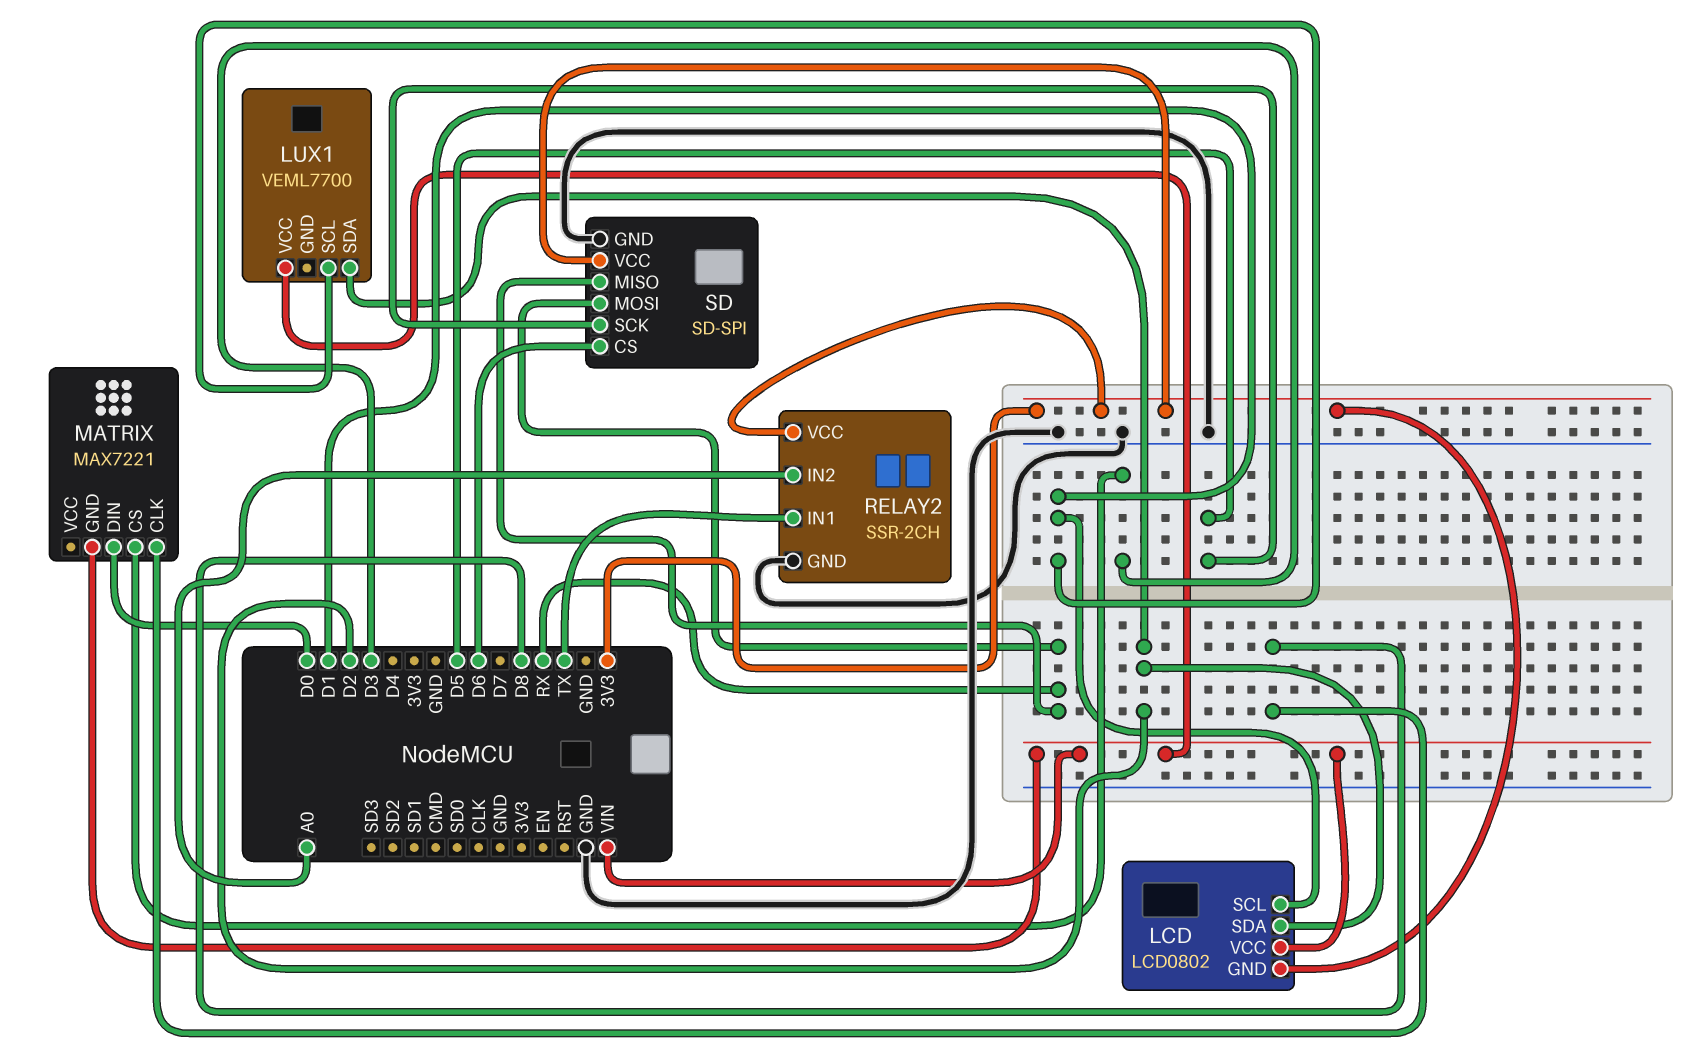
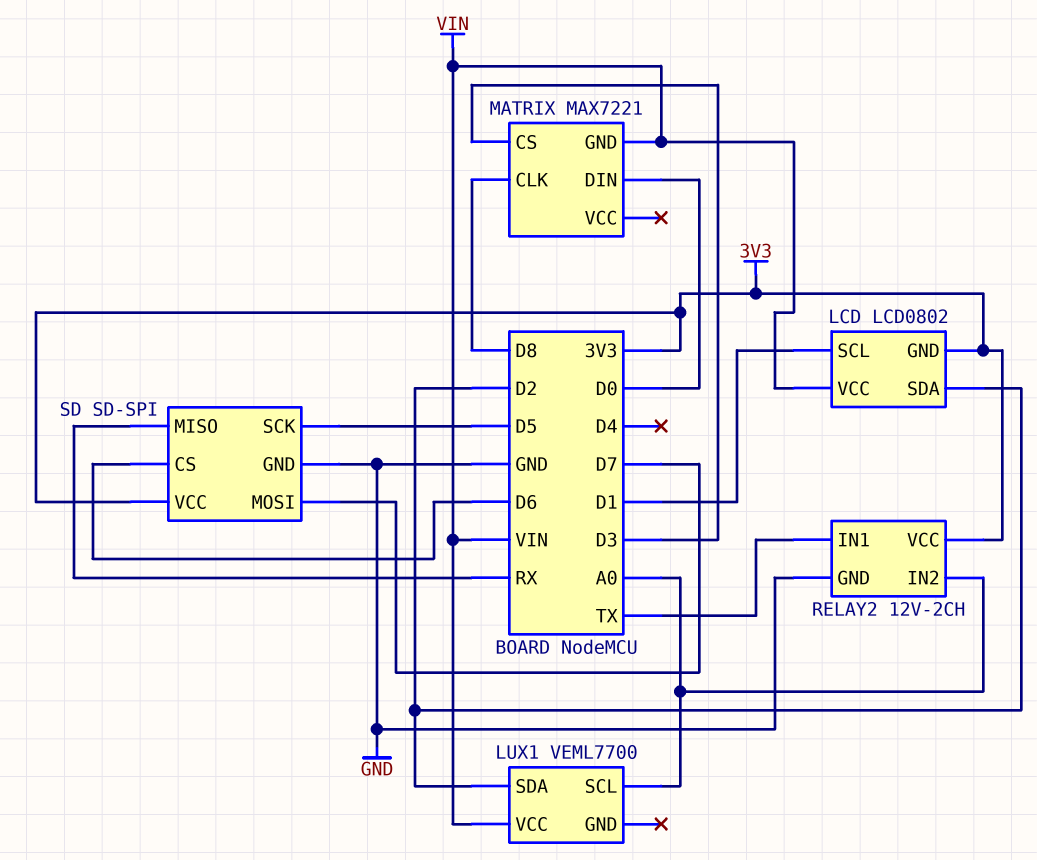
LUX1 pin SCL: D1 -> A0
RELAY2: SSR-2CH -> 12V-2CH
SD pin MOSI: RX -> D7

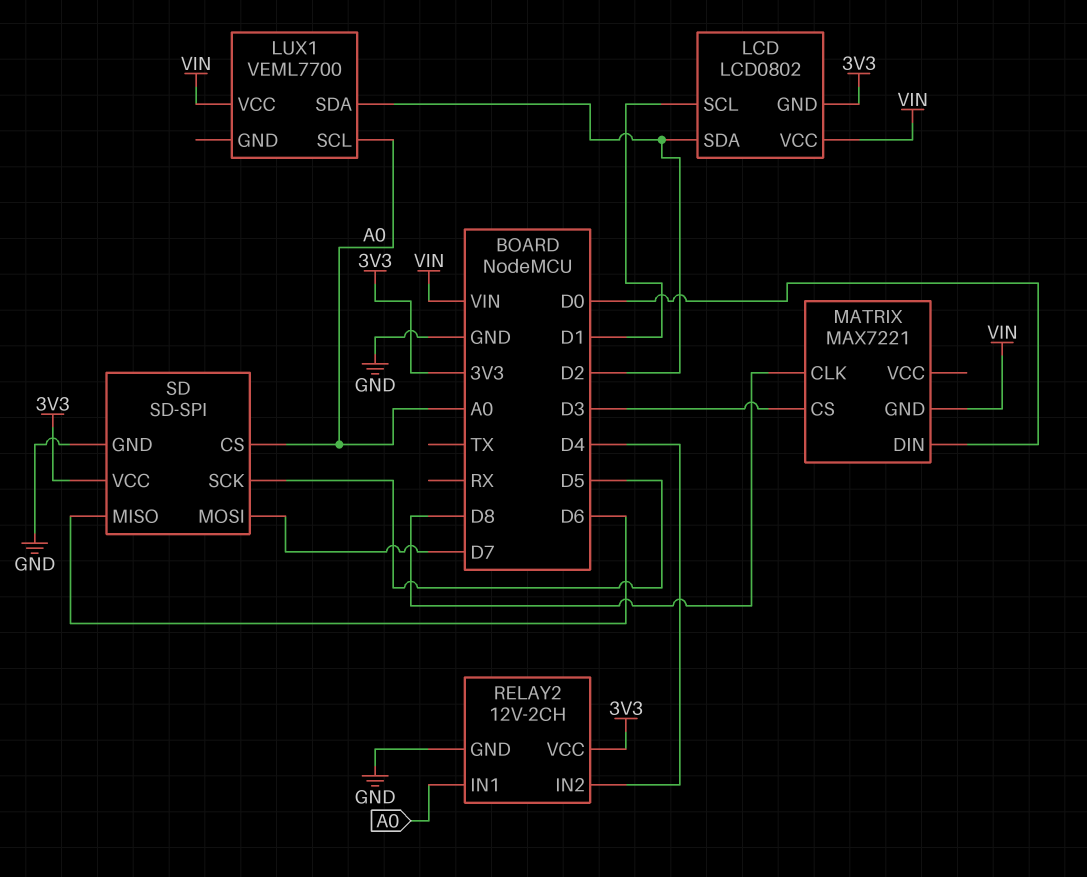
RELAY2 pin IN1: TX -> A0
RELAY2 pin IN2: A0 -> D4
SD pin CS: D6 -> A0
SD pin MISO: RX -> D6

